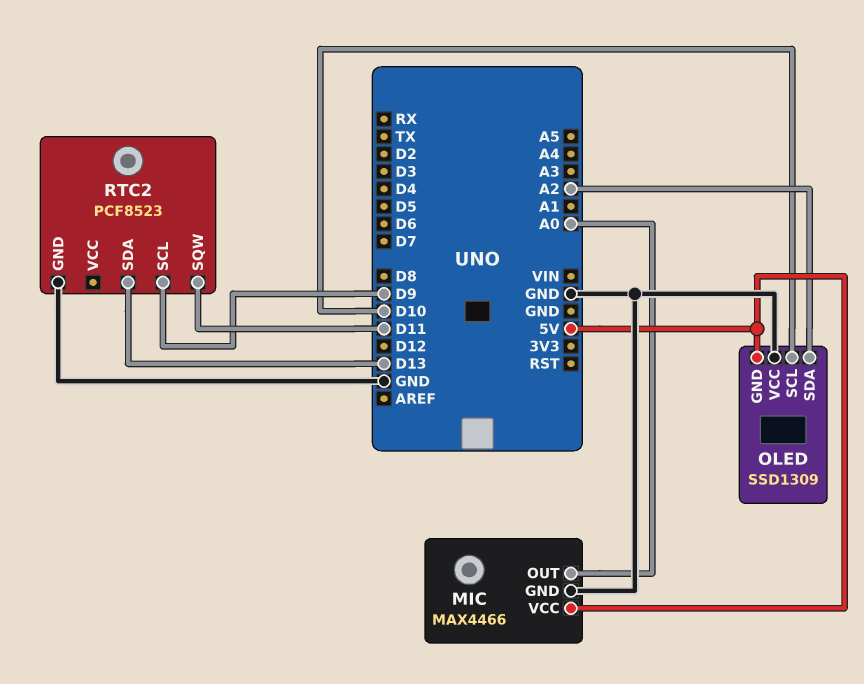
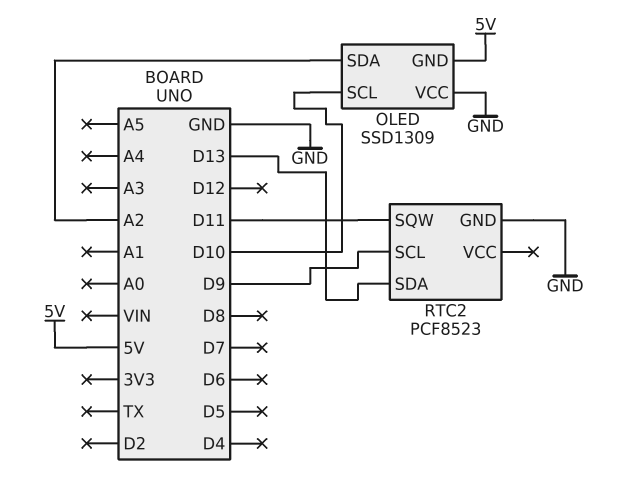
MIC: MAX4466 -> none
MIC pin GND: GND -> none
MIC pin OUT: A0 -> none
MIC pin VCC: 5V -> none

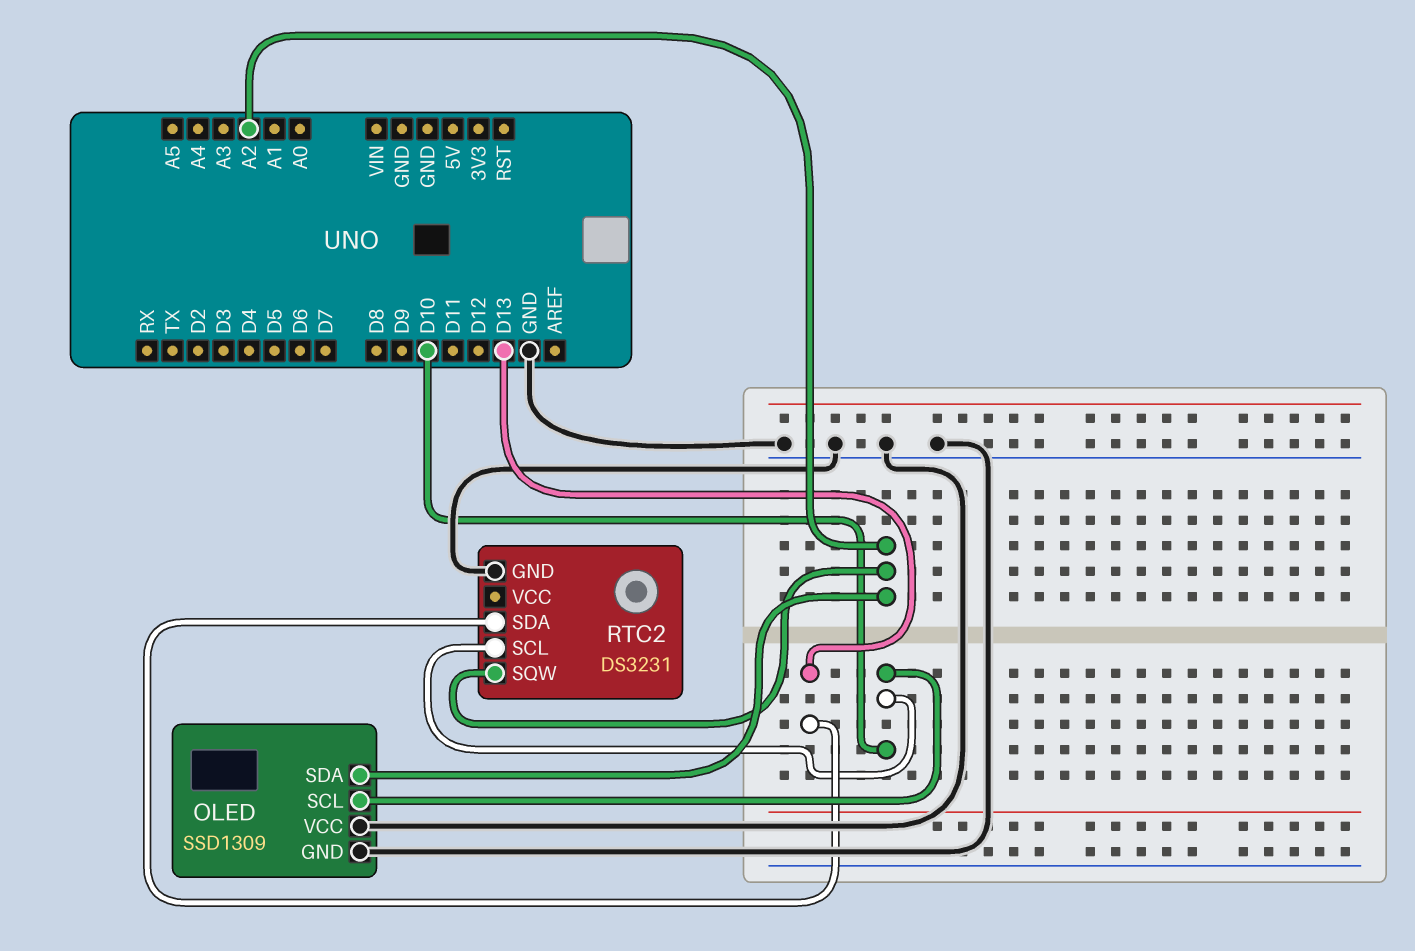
OLED pin GND: 5V -> GND
RTC2: PCF8523 -> DS3231
RTC2 pin SCL: D9 -> D10
RTC2 pin SQW: D11 -> A2

